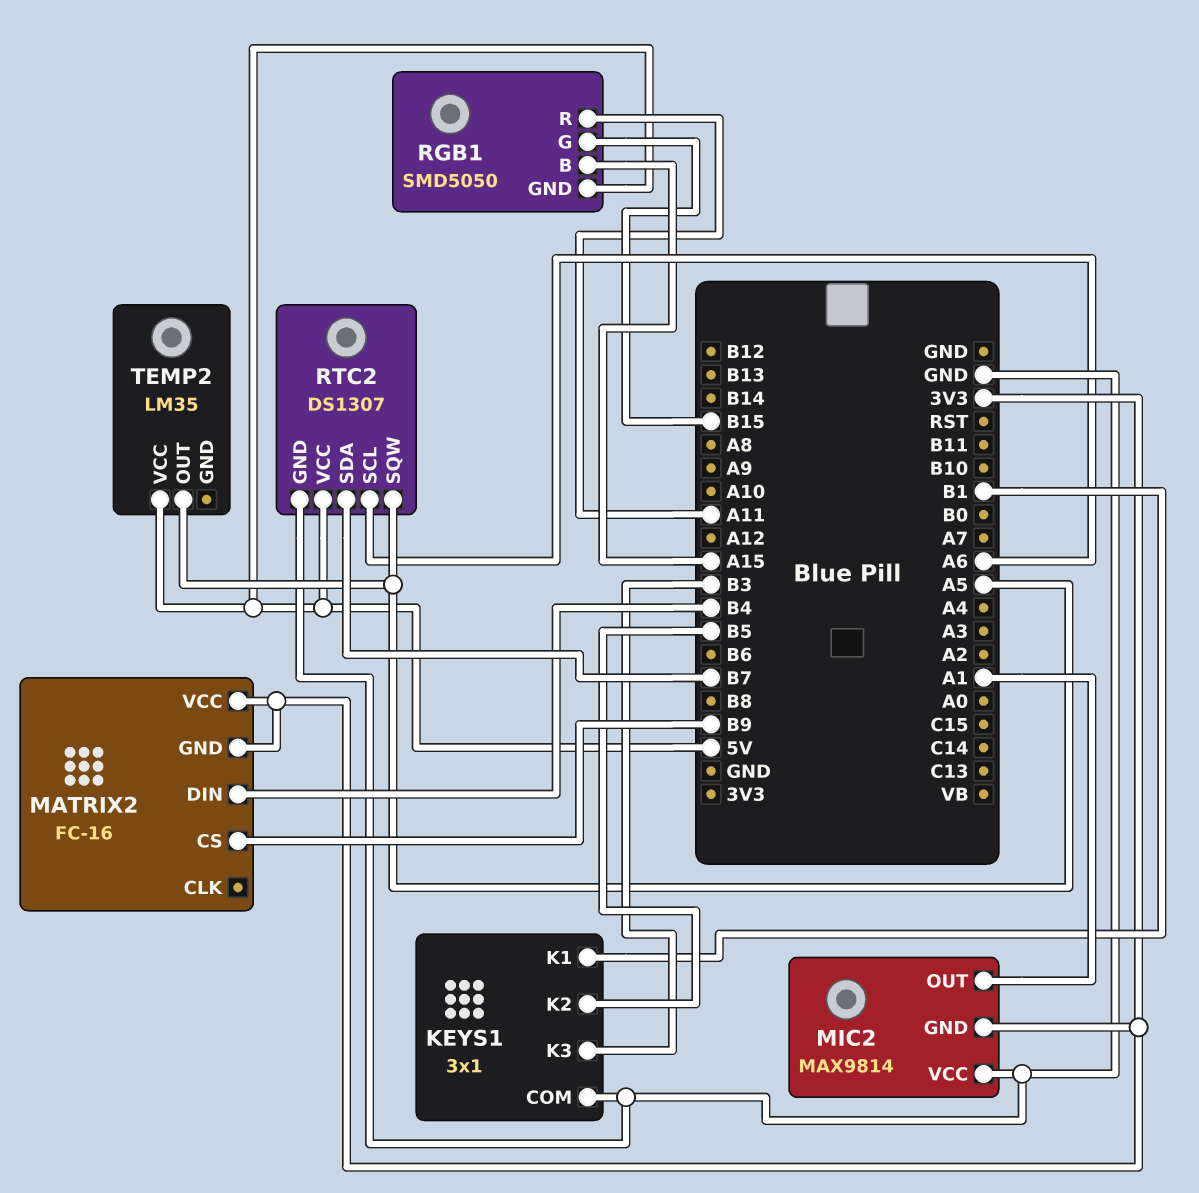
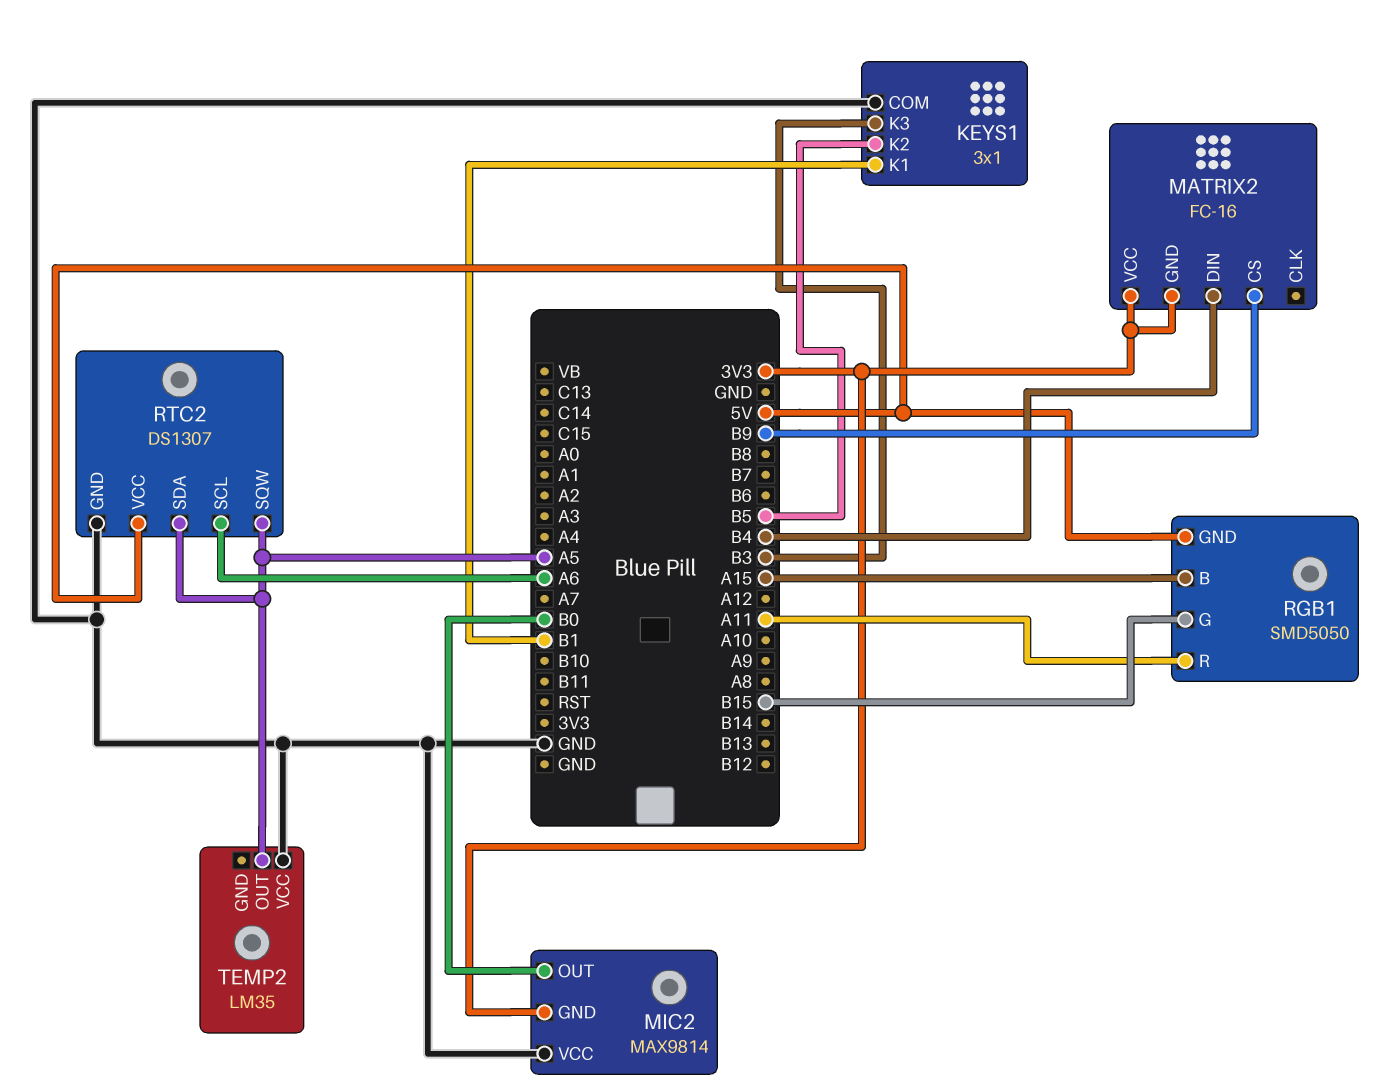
MIC2 pin OUT: A1 -> B0
RTC2 pin SDA: B7 -> A5
TEMP2 pin VCC: 5V -> GND

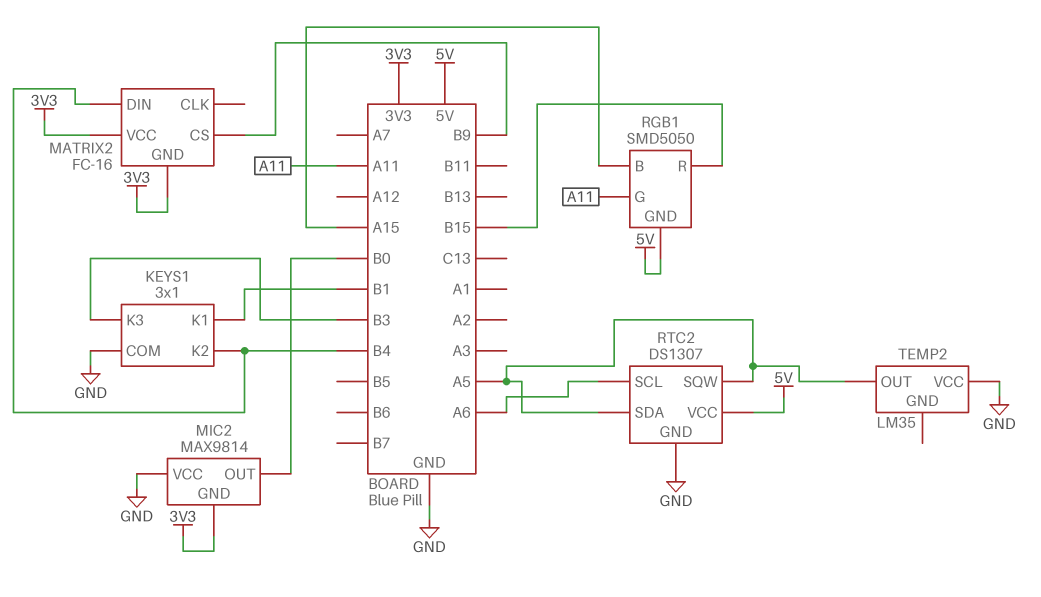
KEYS1 pin K2: B5 -> B4
RGB1 pin G: B15 -> A11
RGB1 pin R: A11 -> B15

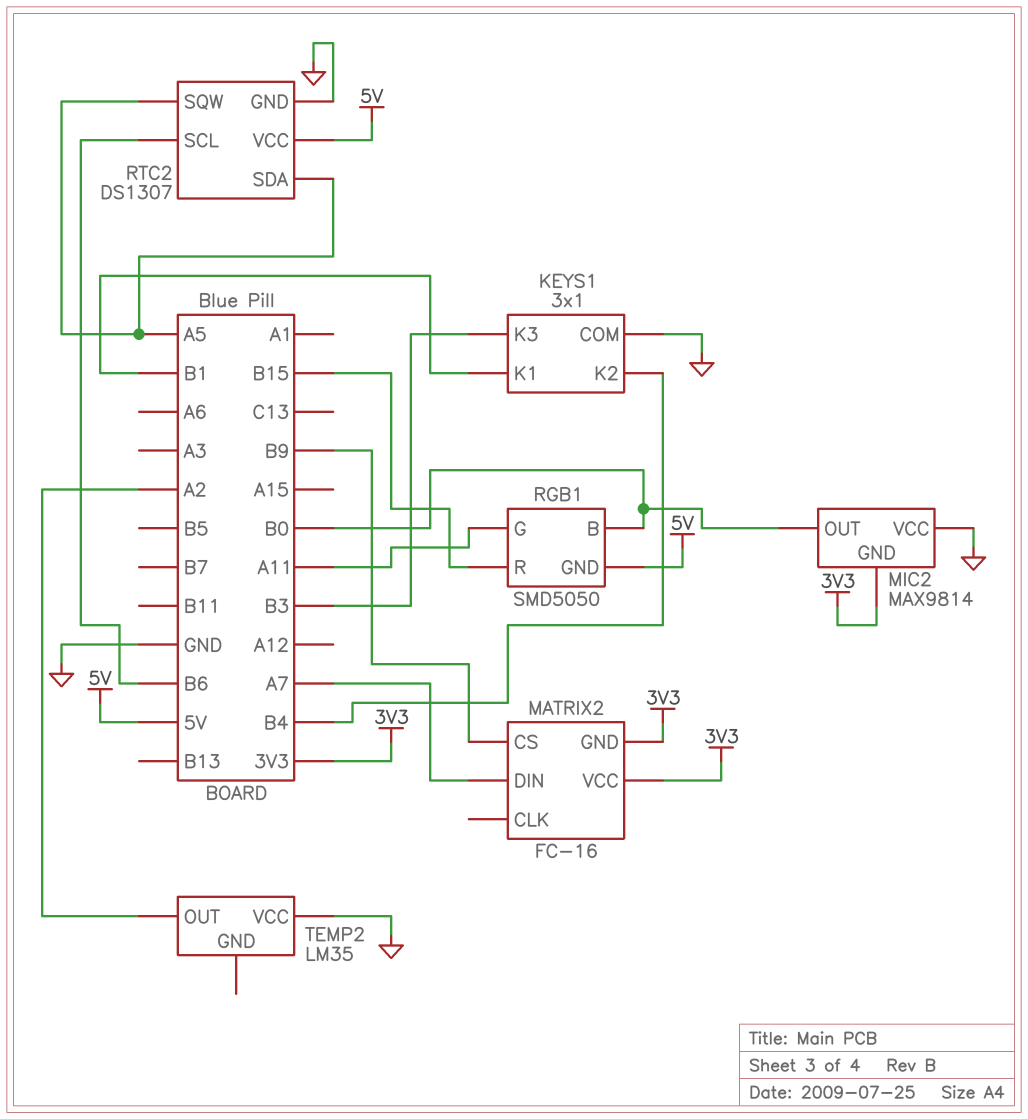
MATRIX2 pin DIN: B4 -> A7
RGB1 pin B: A15 -> B0
RTC2 pin SCL: A6 -> B6
TEMP2 pin OUT: A5 -> A2

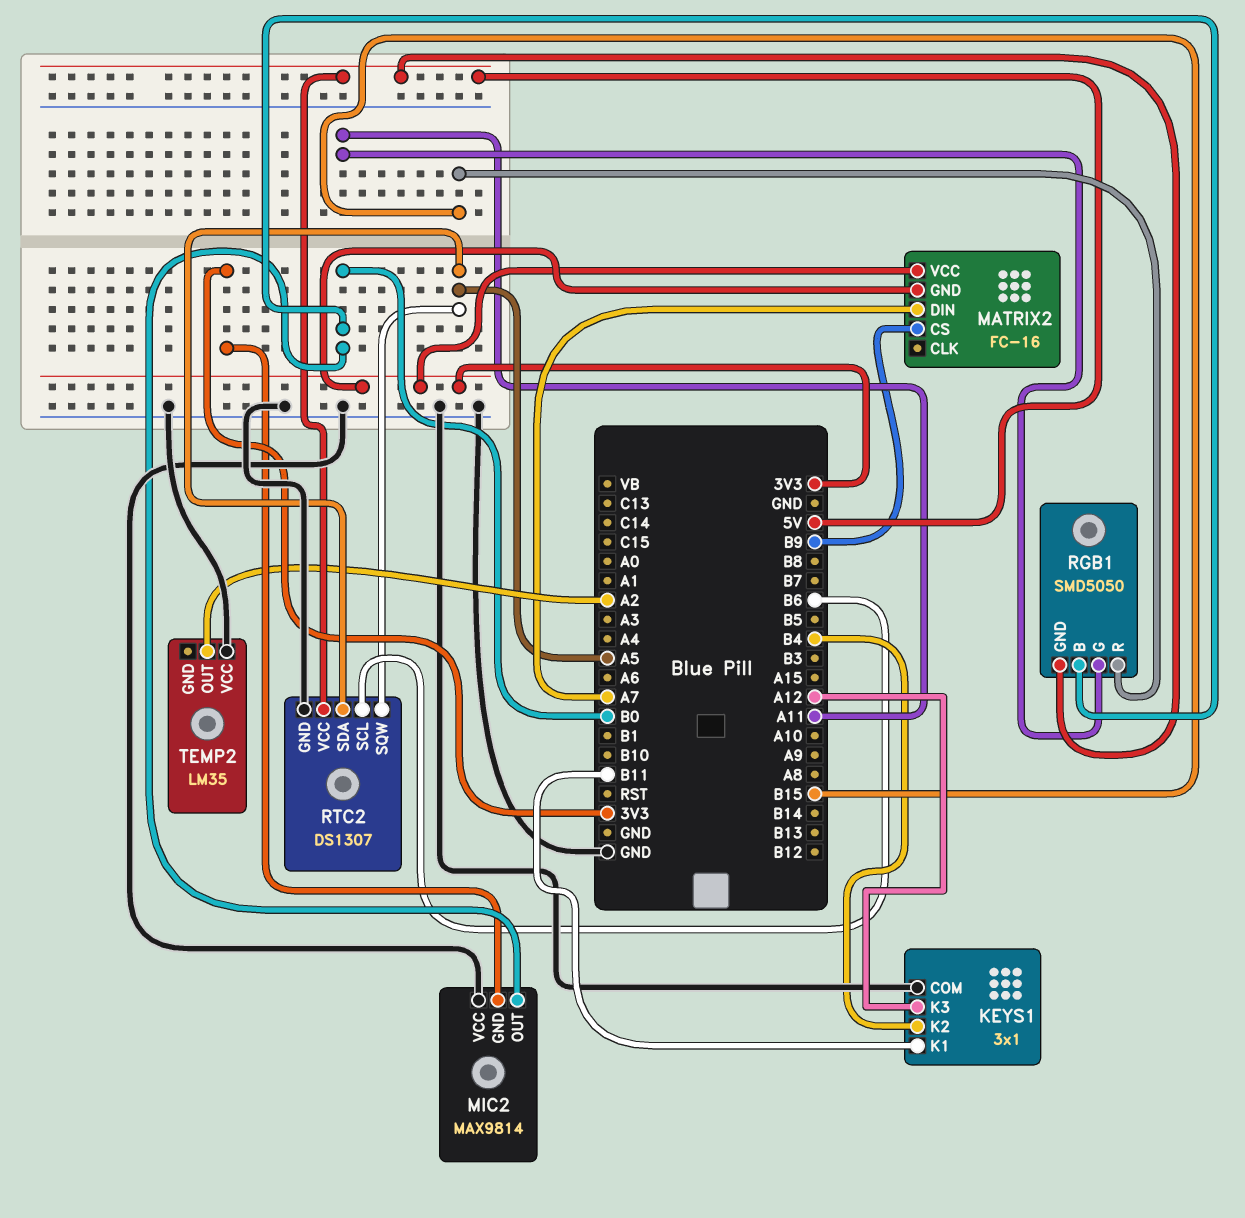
KEYS1 pin K1: B1 -> B11
KEYS1 pin K3: B3 -> A12

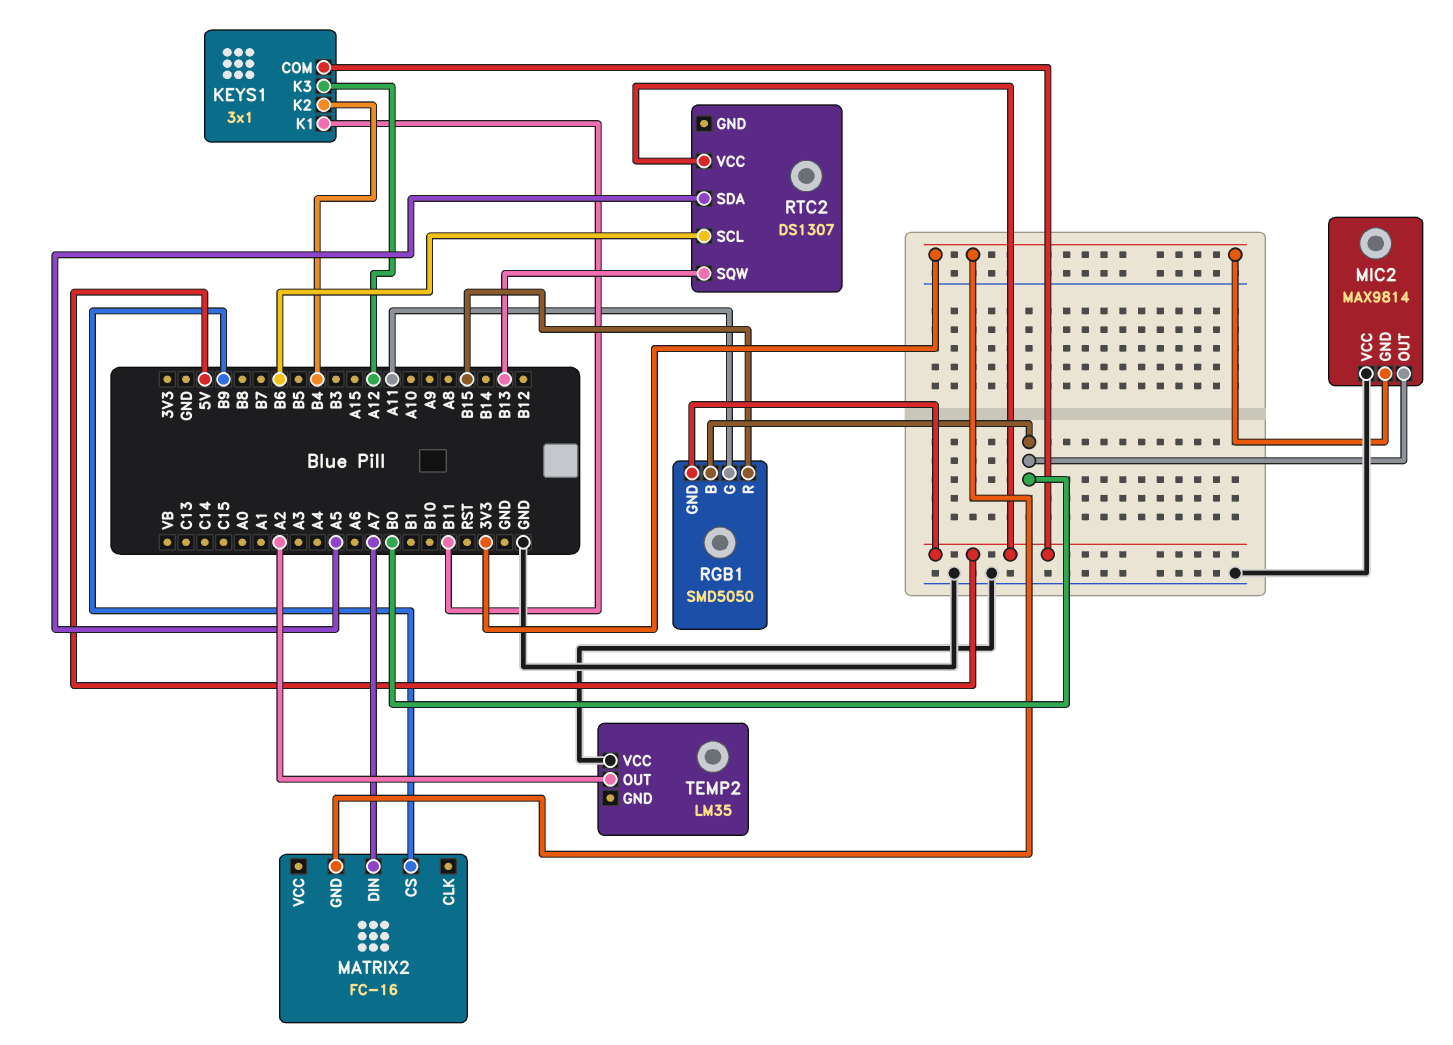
KEYS1 pin COM: GND -> 5V
MATRIX2 pin VCC: 3V3 -> none
RTC2 pin GND: GND -> none
RTC2 pin SQW: A5 -> B13

